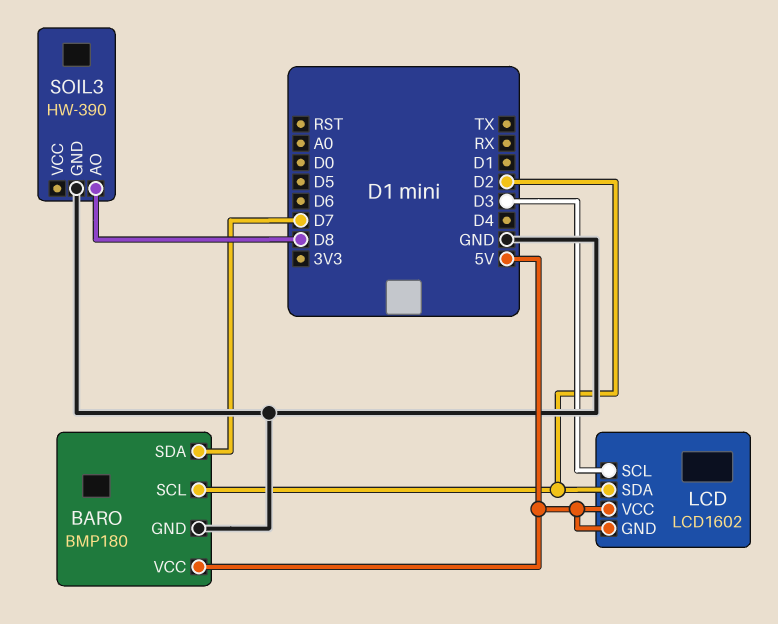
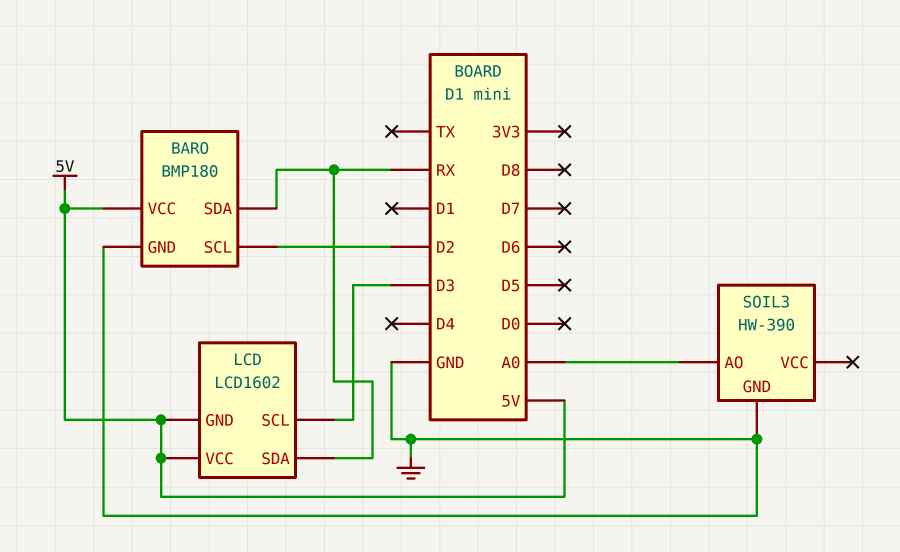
BARO pin SDA: D7 -> RX
LCD pin SDA: D2 -> RX
SOIL3 pin AO: D8 -> A0

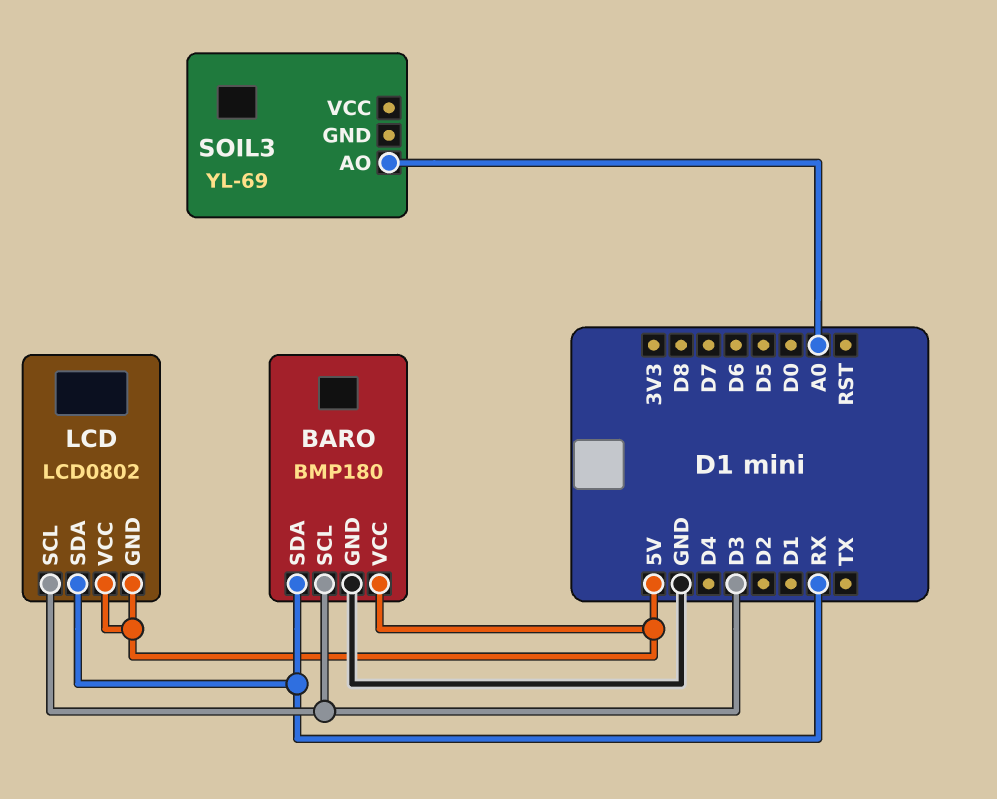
BARO pin SCL: D2 -> D3
LCD: LCD1602 -> LCD0802
SOIL3: HW-390 -> YL-69
SOIL3 pin GND: GND -> none

